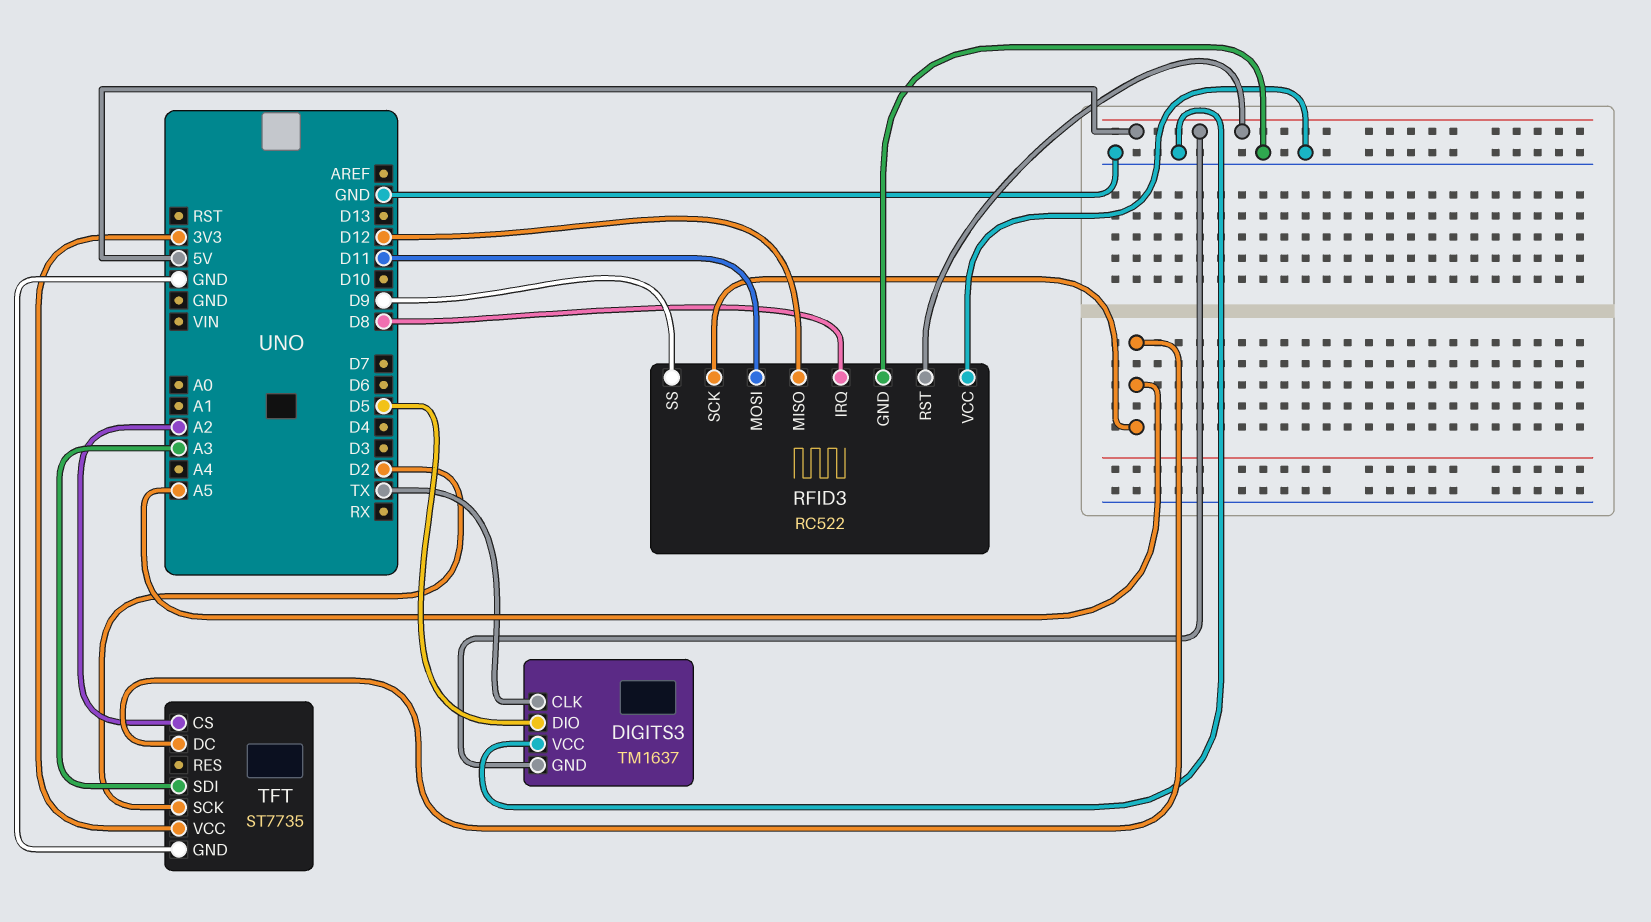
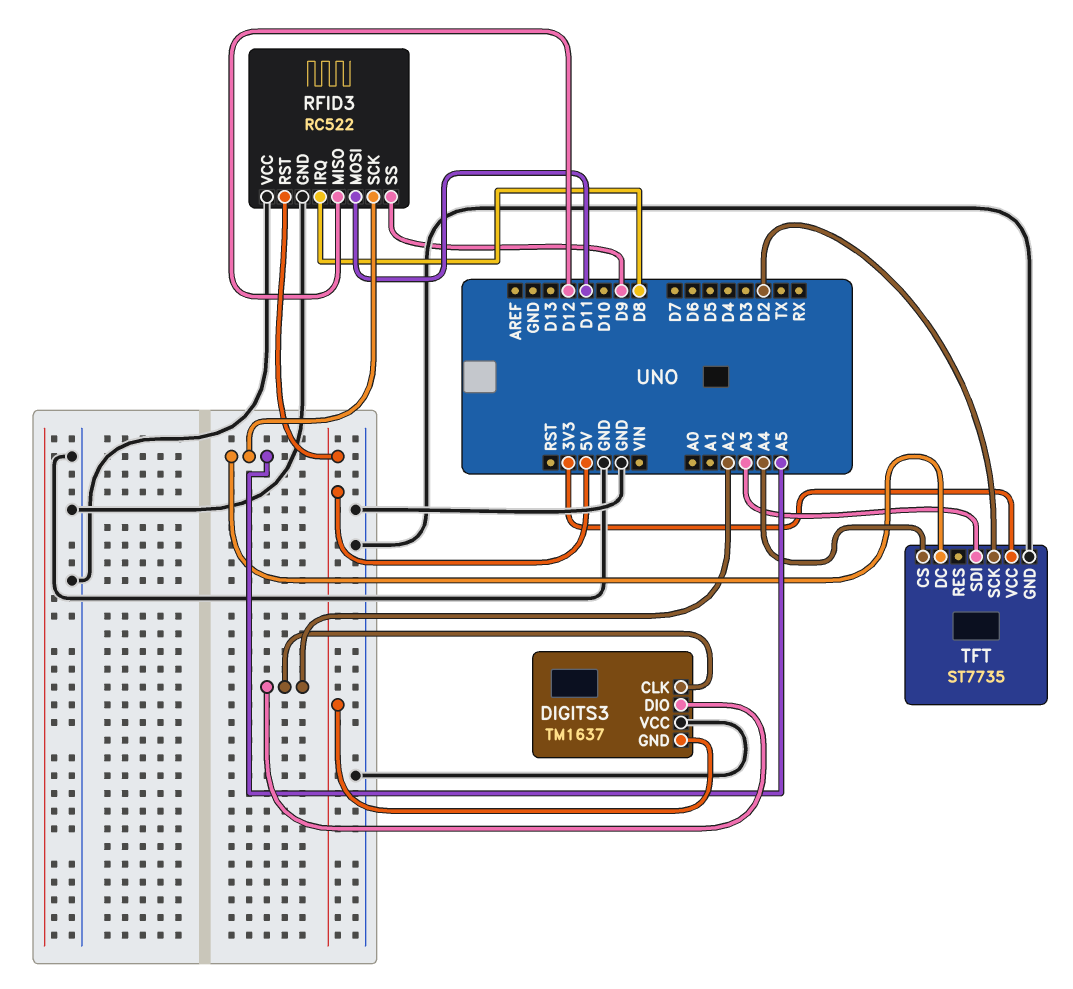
DIGITS3 pin CLK: TX -> A2
DIGITS3 pin DIO: D5 -> A2
TFT pin CS: A2 -> A4

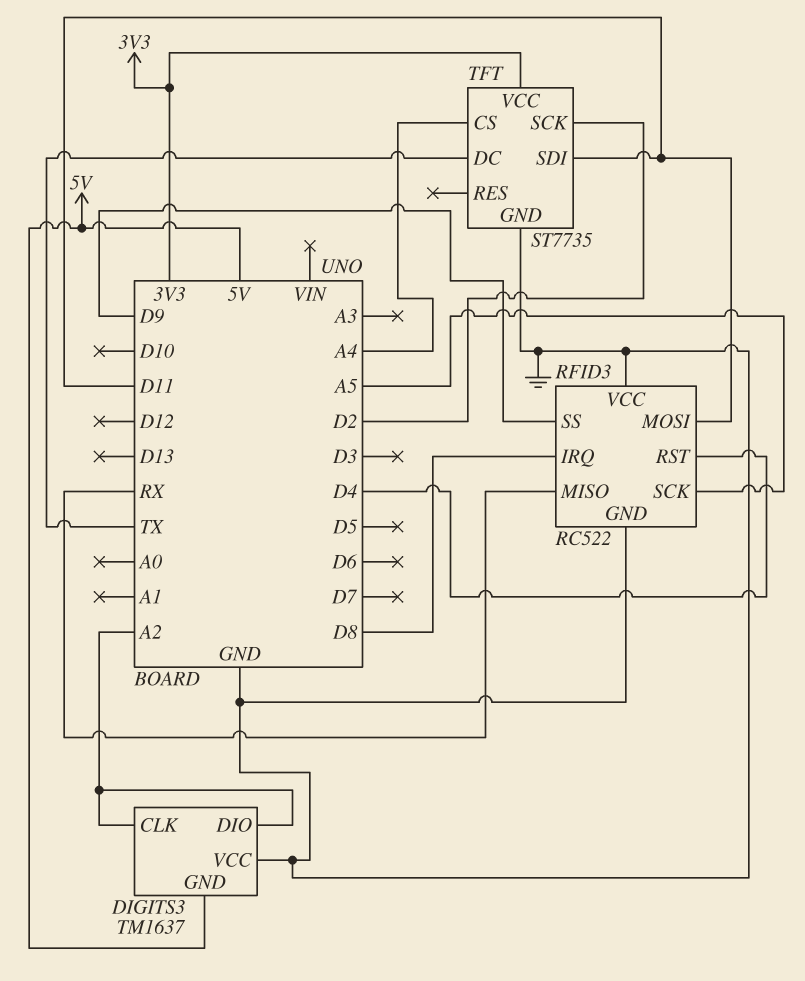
RFID3 pin MISO: D12 -> RX
RFID3 pin RST: 5V -> D4
TFT pin DC: A5 -> TX
TFT pin SDI: A3 -> D11

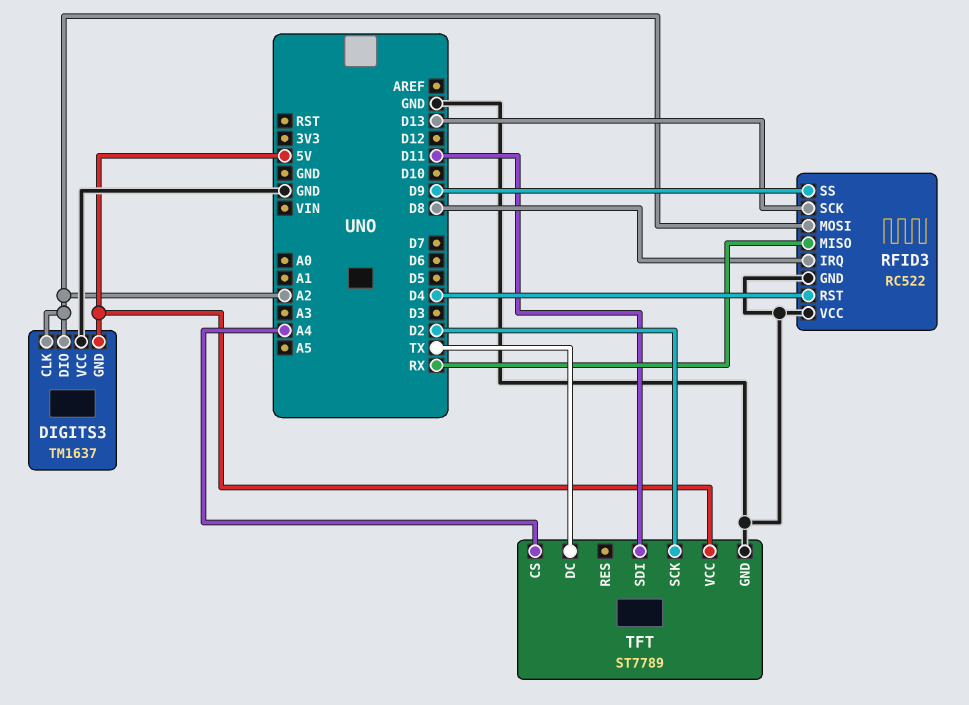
RFID3 pin MOSI: D11 -> A2
RFID3 pin SCK: A5 -> D13
TFT: ST7735 -> ST7789
TFT pin VCC: 3V3 -> 5V

